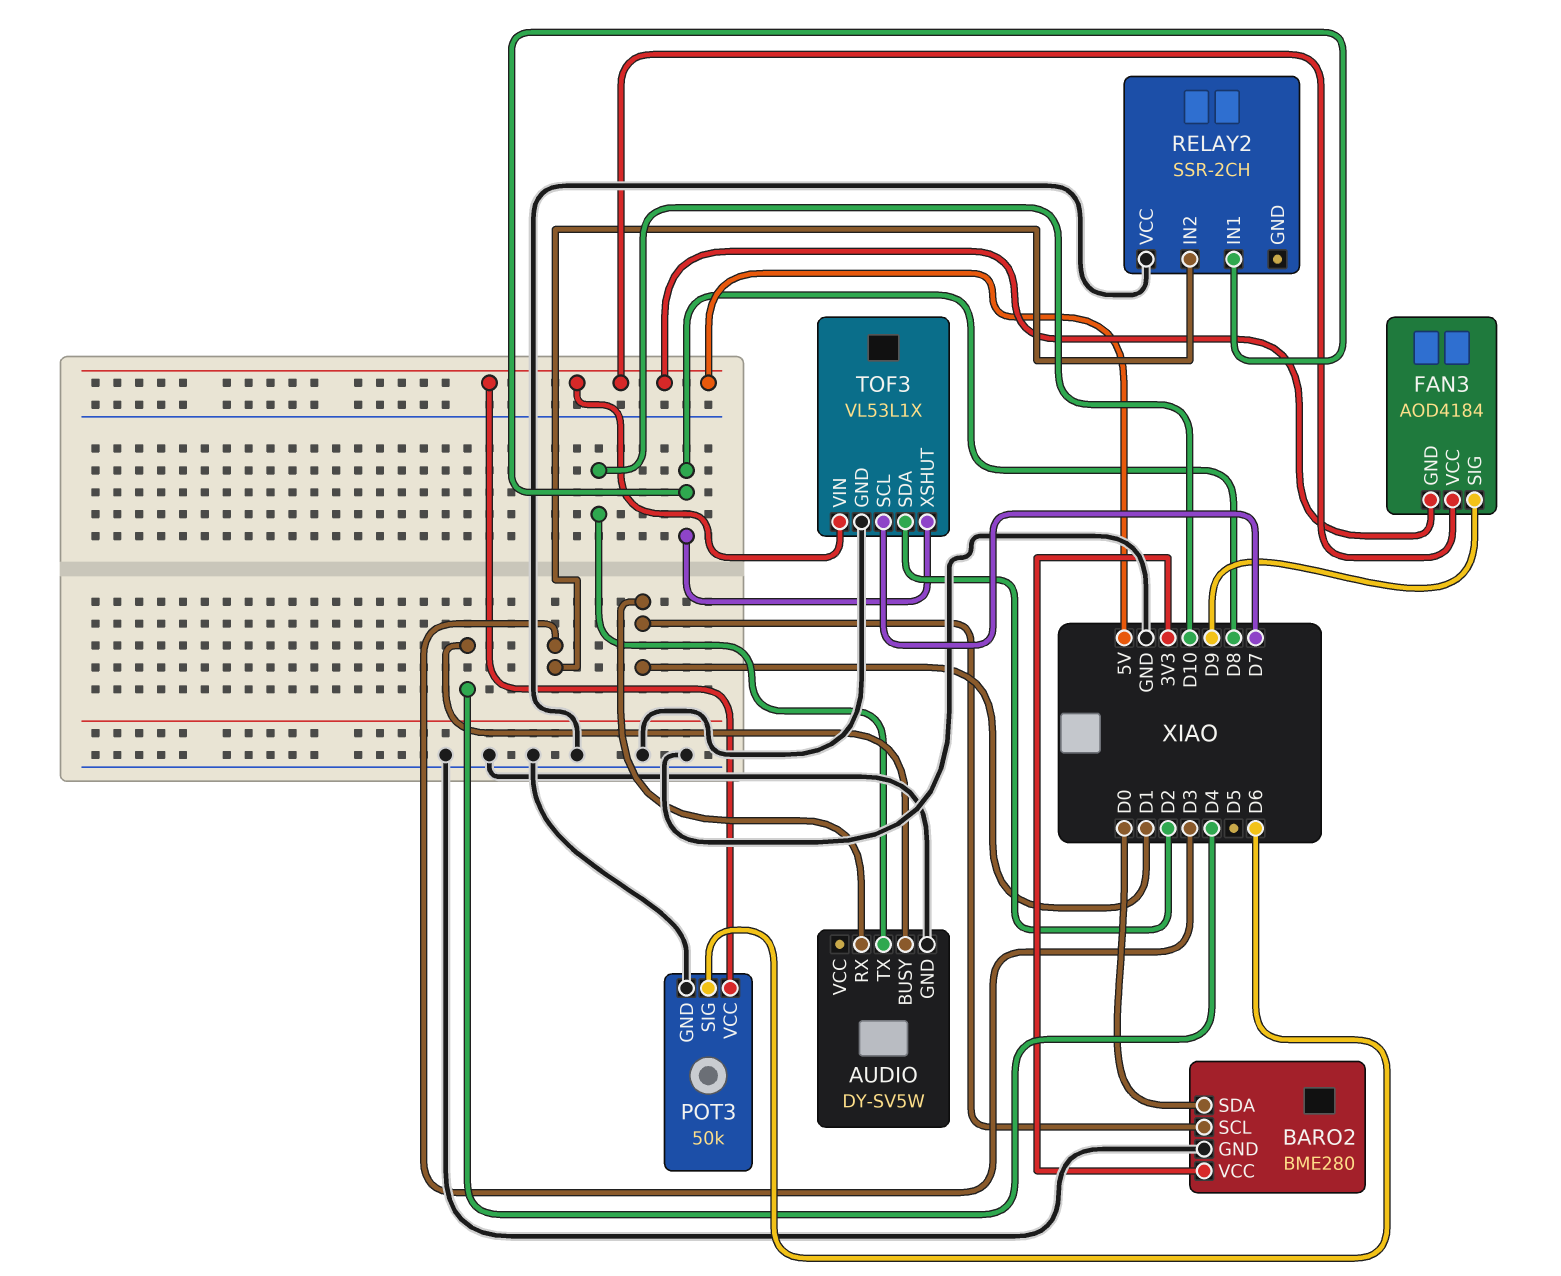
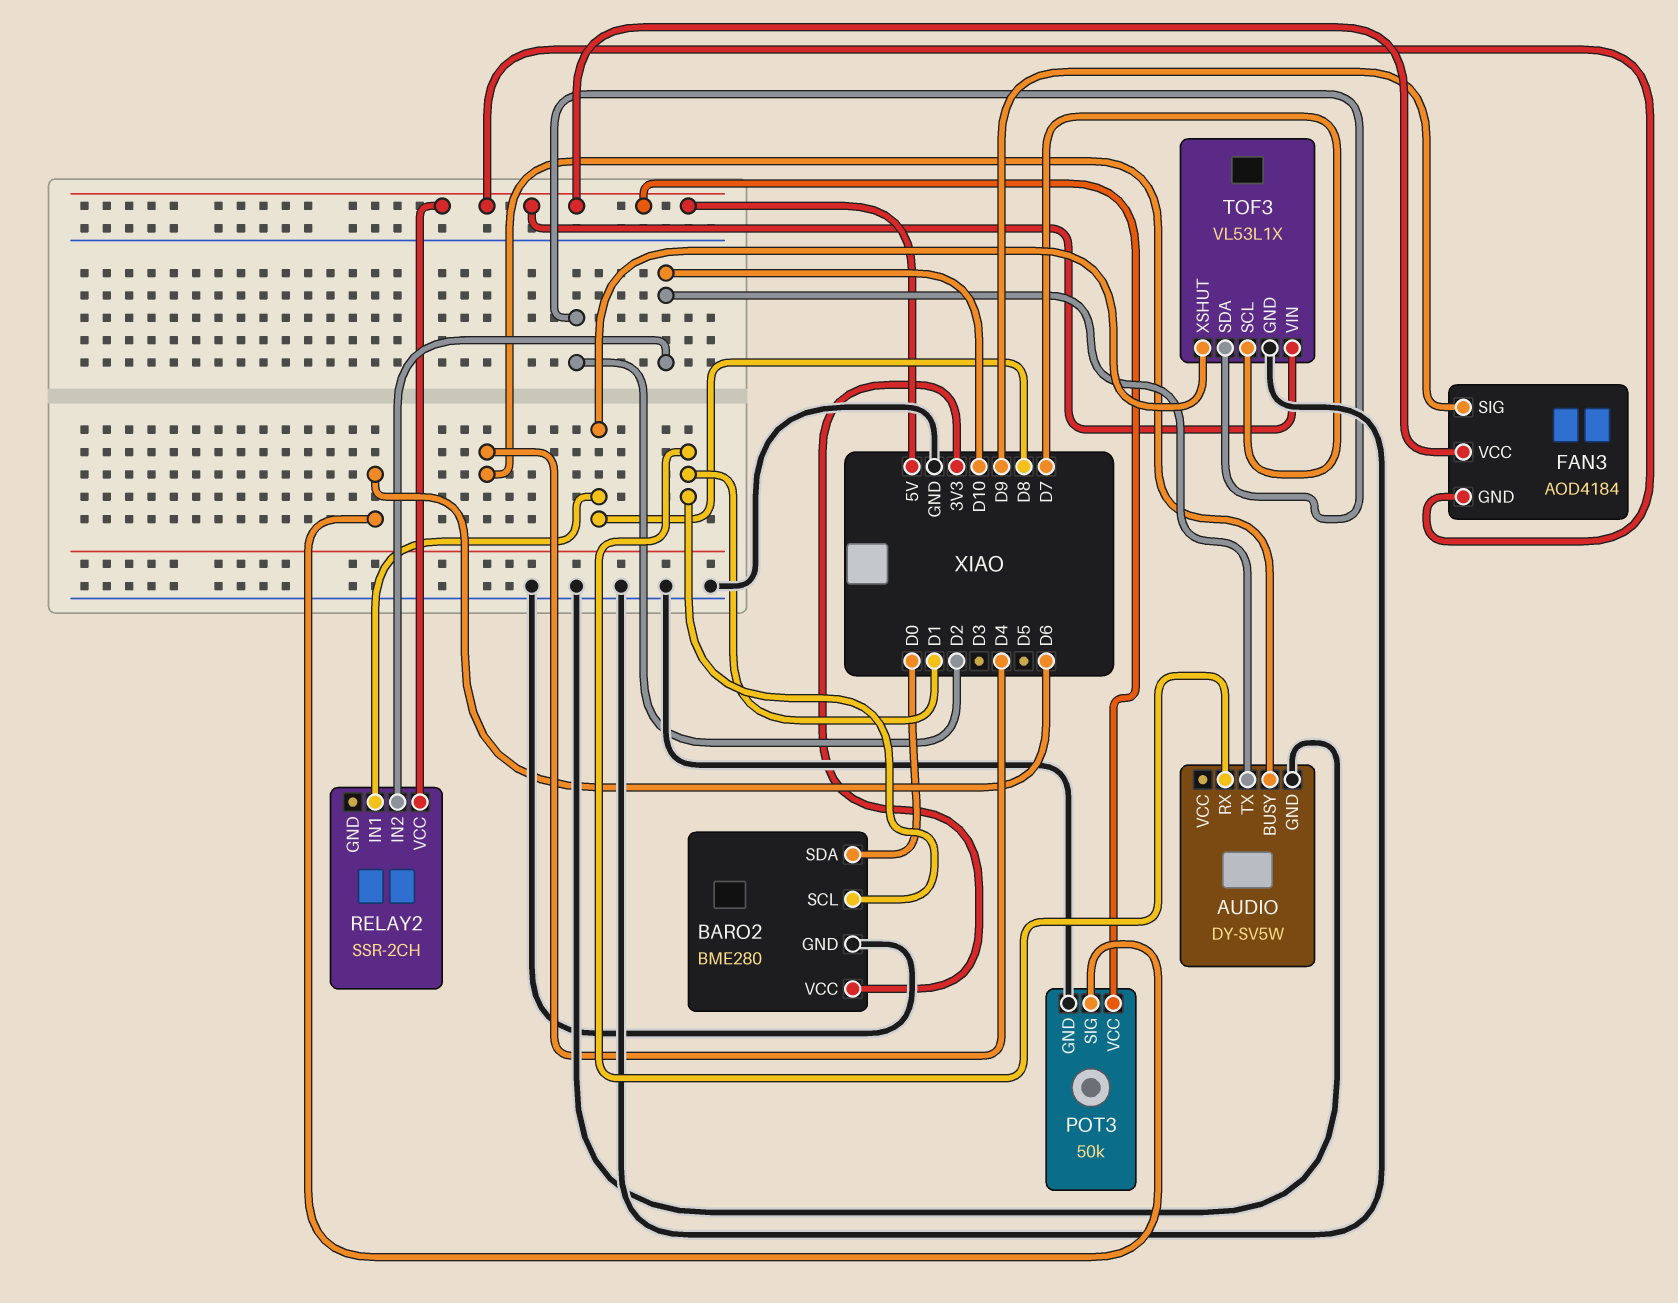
RELAY2 pin IN2: D3 -> D10
RELAY2 pin VCC: GND -> 5V

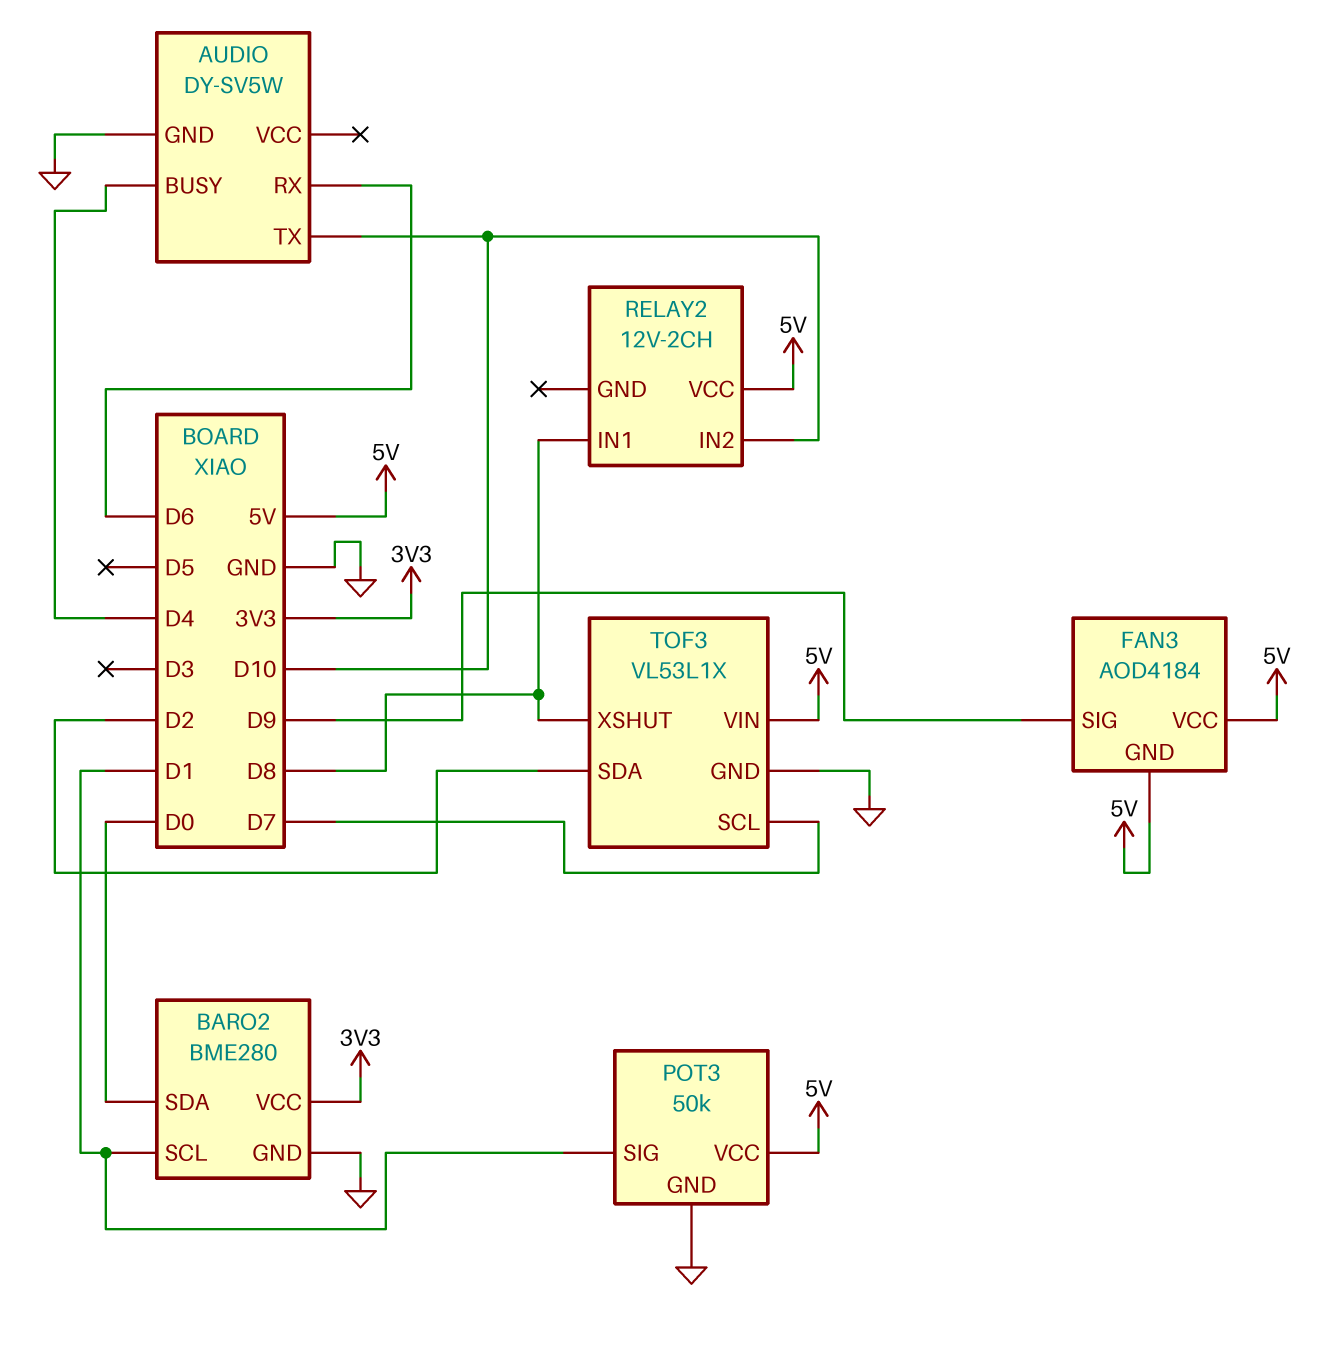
AUDIO pin RX: D1 -> D6
POT3 pin SIG: D6 -> D1
RELAY2: SSR-2CH -> 12V-2CH

